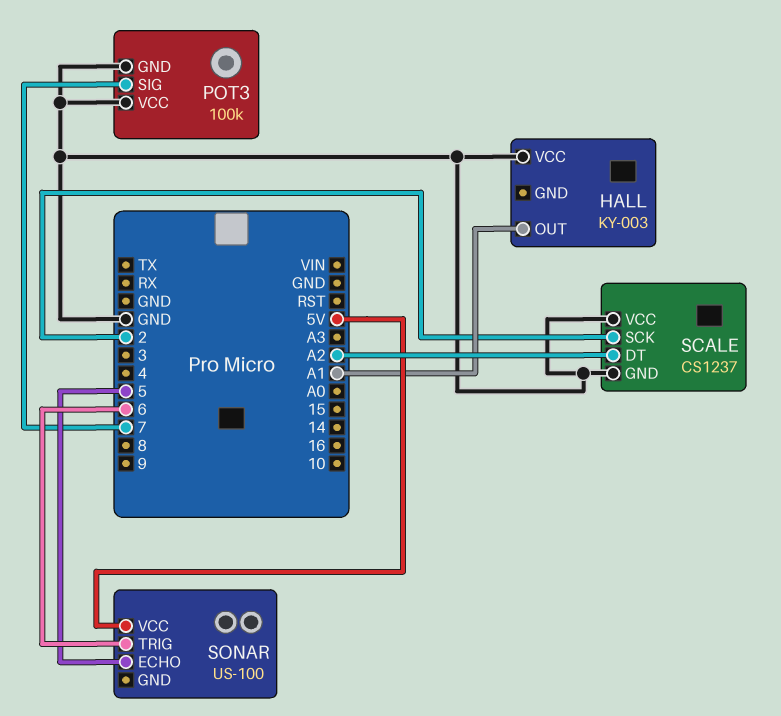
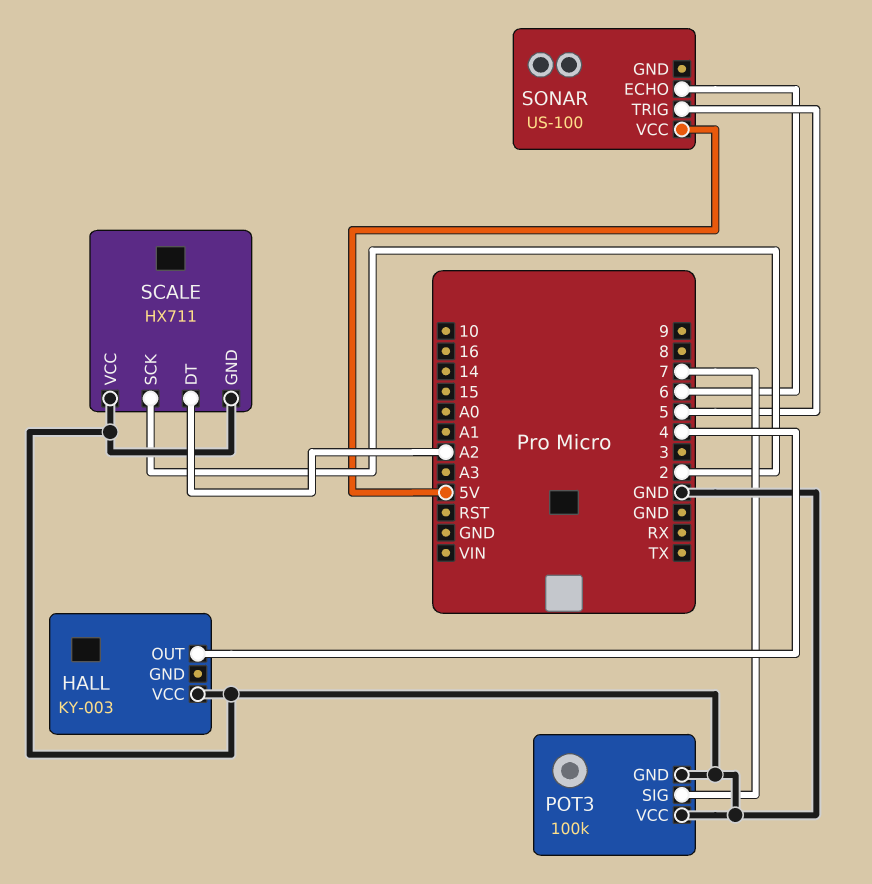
HALL pin OUT: A1 -> 4
SCALE: CS1237 -> HX711
SONAR pin ECHO: 5 -> 6
SONAR pin TRIG: 6 -> 5

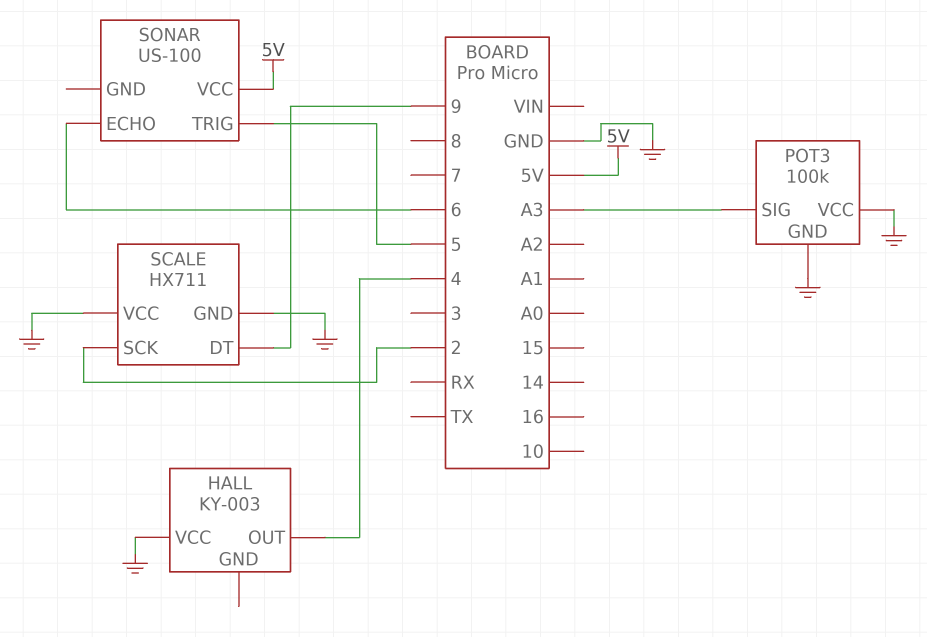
POT3 pin SIG: 7 -> A3
SCALE pin DT: A2 -> 9

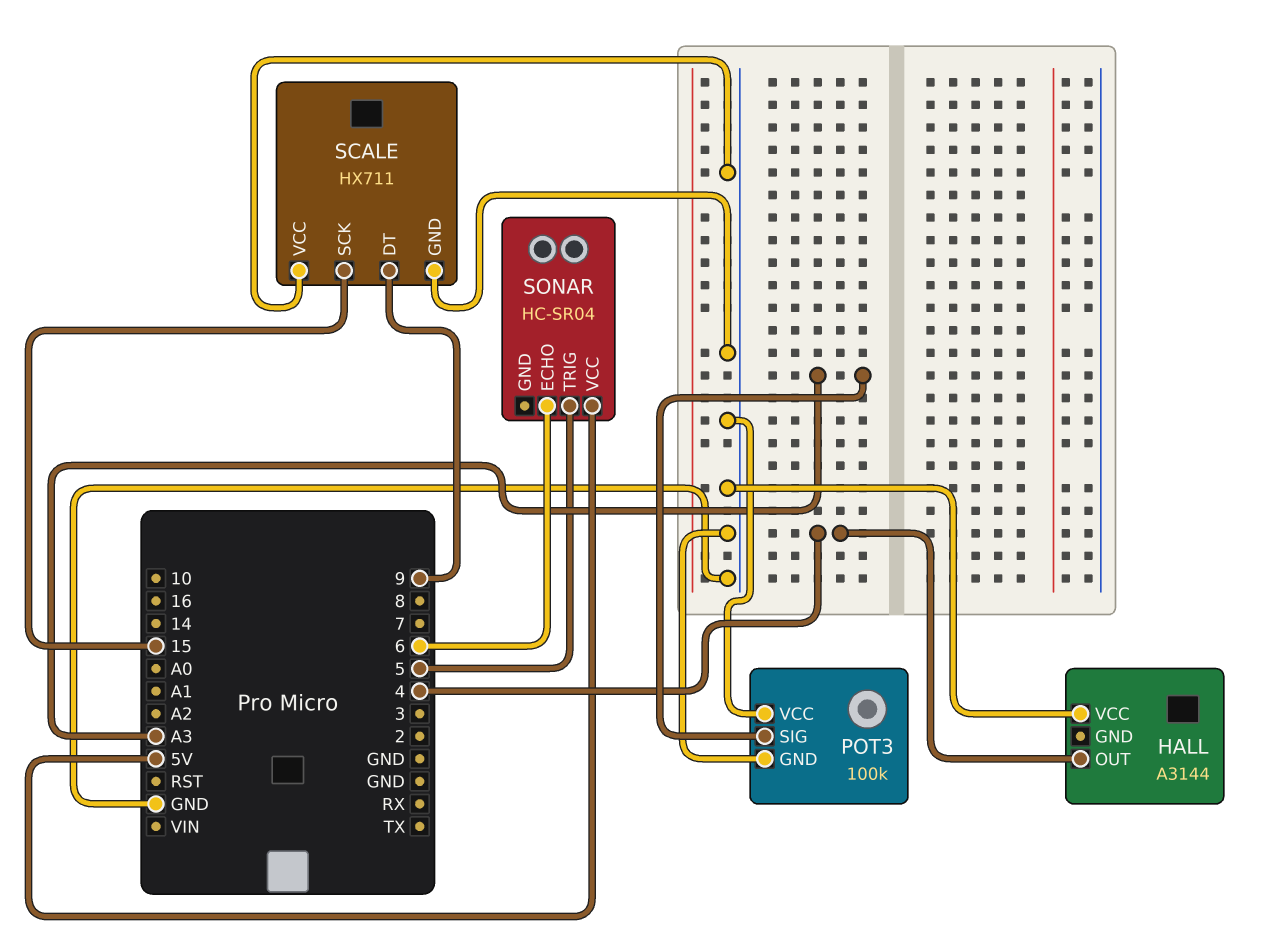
HALL: KY-003 -> A3144
SCALE pin SCK: 2 -> 15
SONAR: US-100 -> HC-SR04

